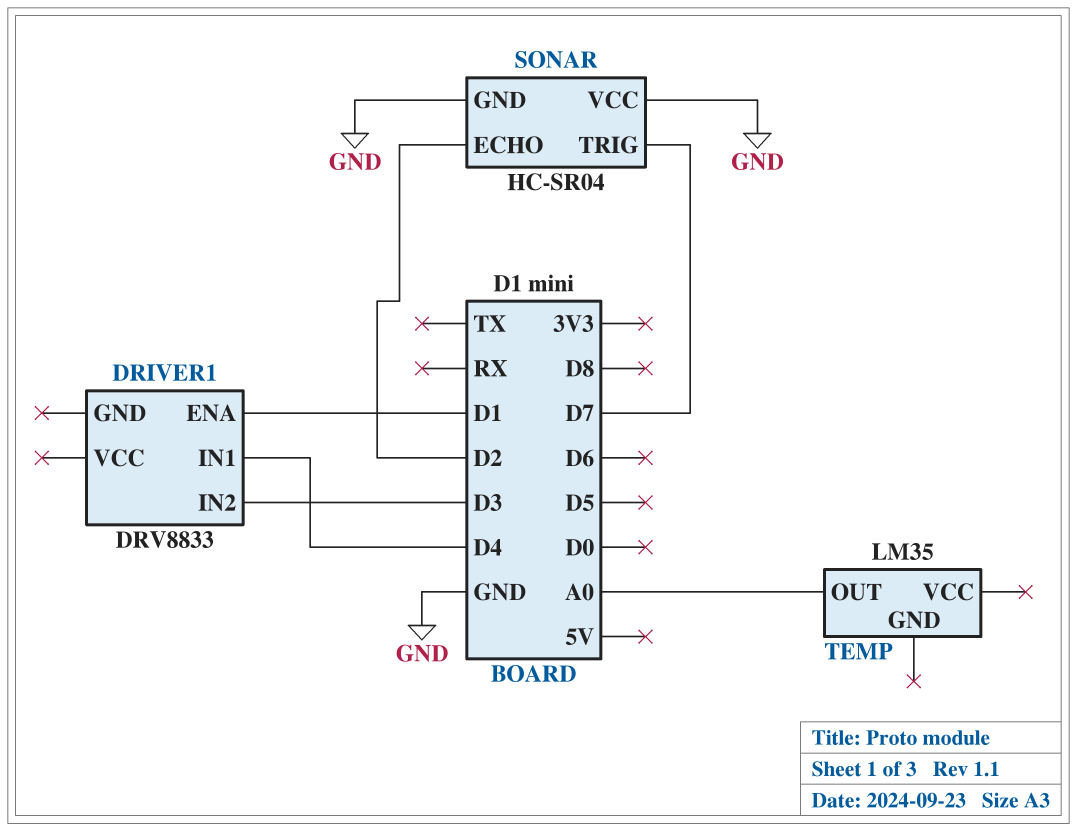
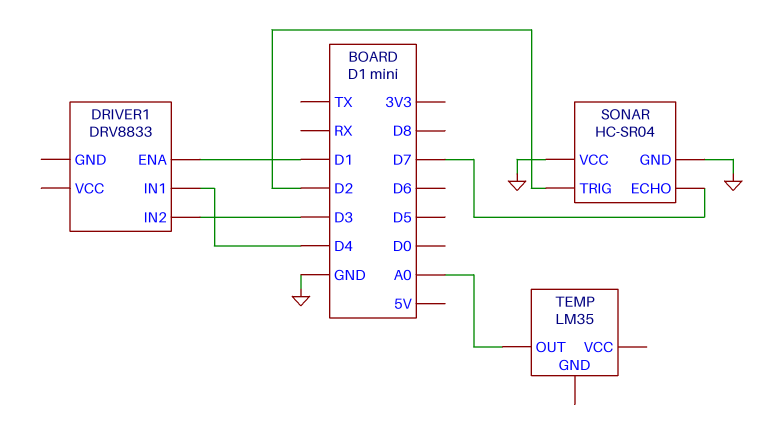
SONAR pin ECHO: D2 -> D7
SONAR pin TRIG: D7 -> D2

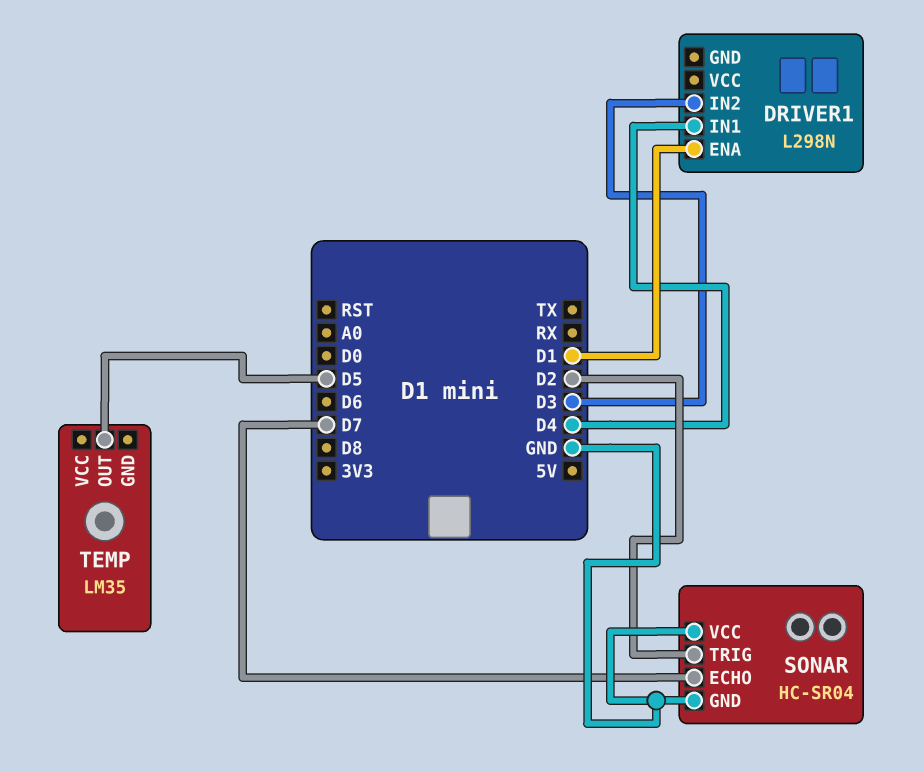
DRIVER1: DRV8833 -> L298N
TEMP pin OUT: A0 -> D5

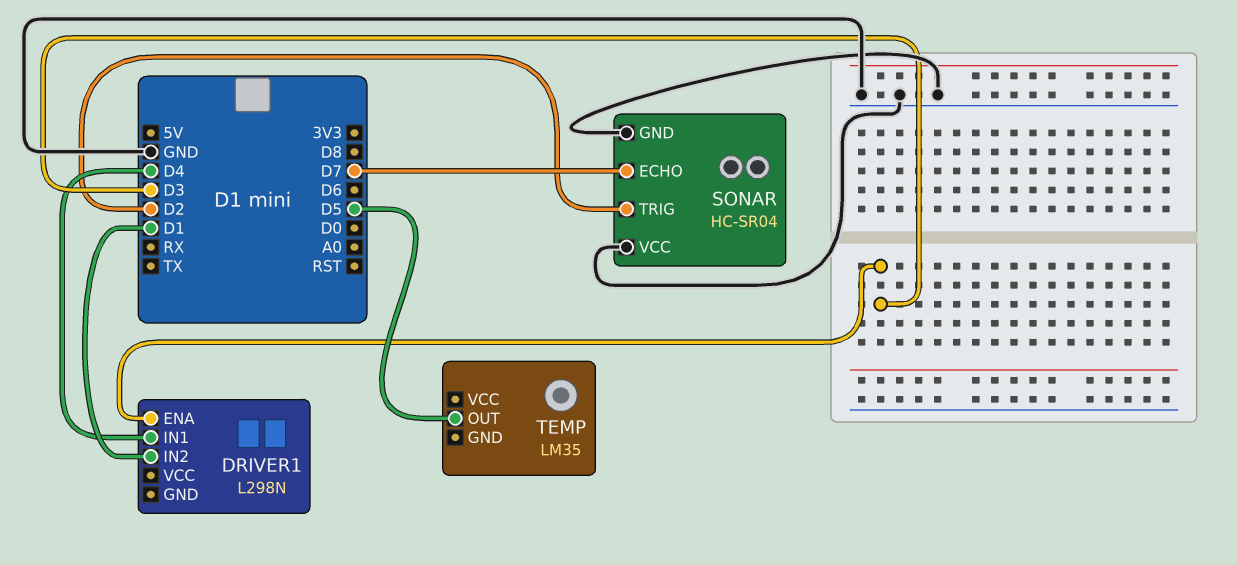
DRIVER1 pin ENA: D1 -> D3
DRIVER1 pin IN2: D3 -> D1

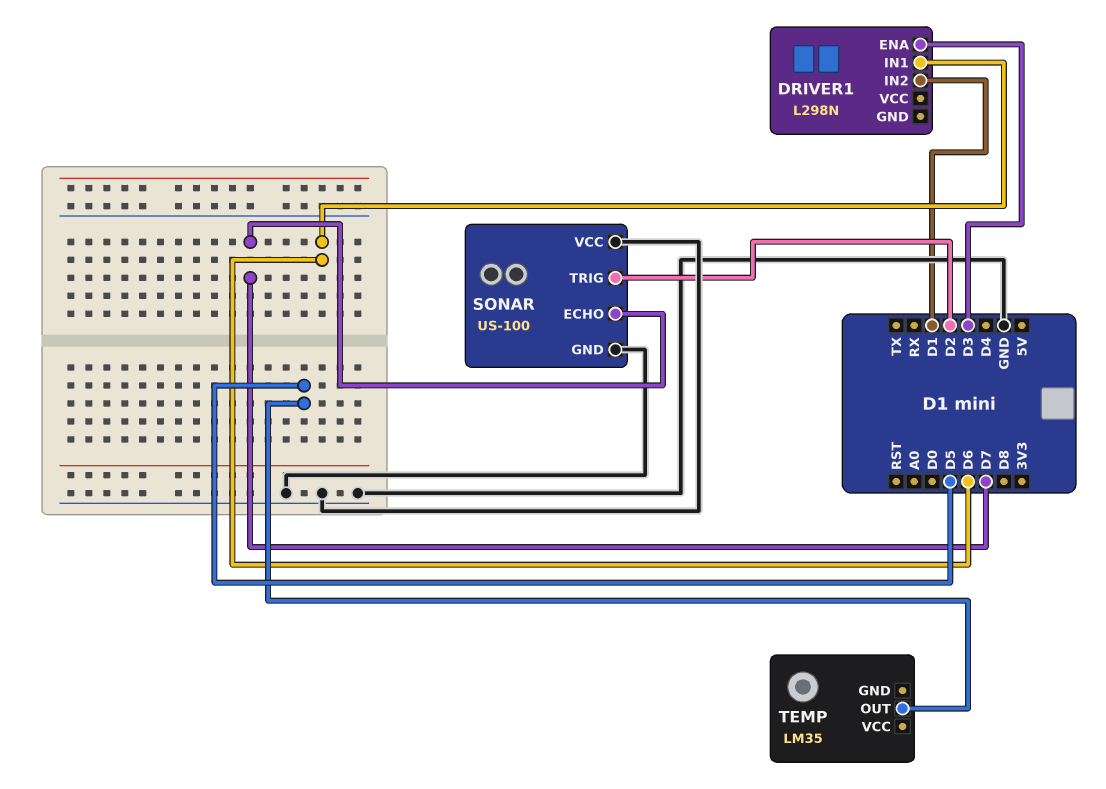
DRIVER1 pin IN1: D4 -> D6
SONAR: HC-SR04 -> US-100

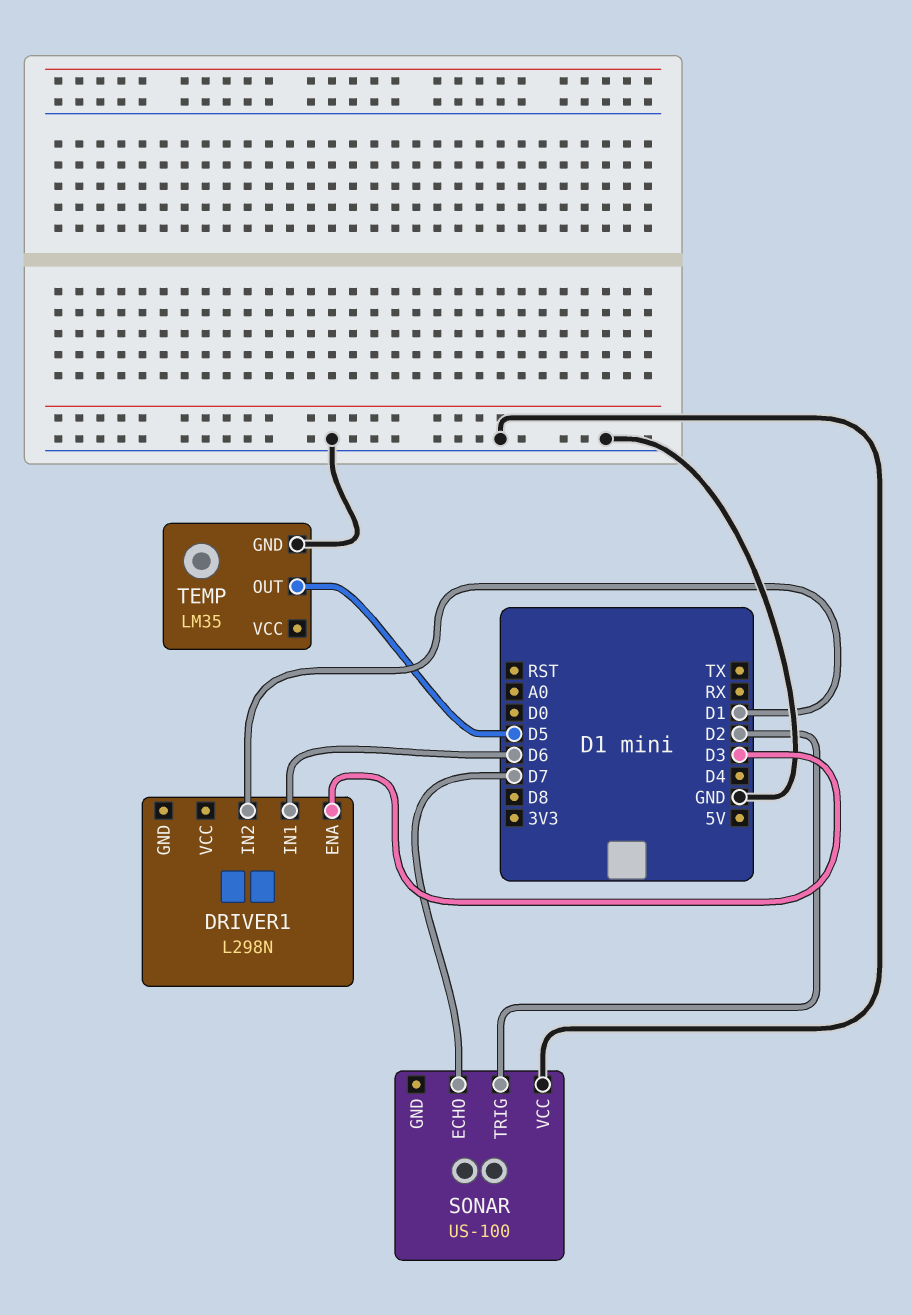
SONAR pin GND: GND -> none
TEMP pin GND: none -> GND

